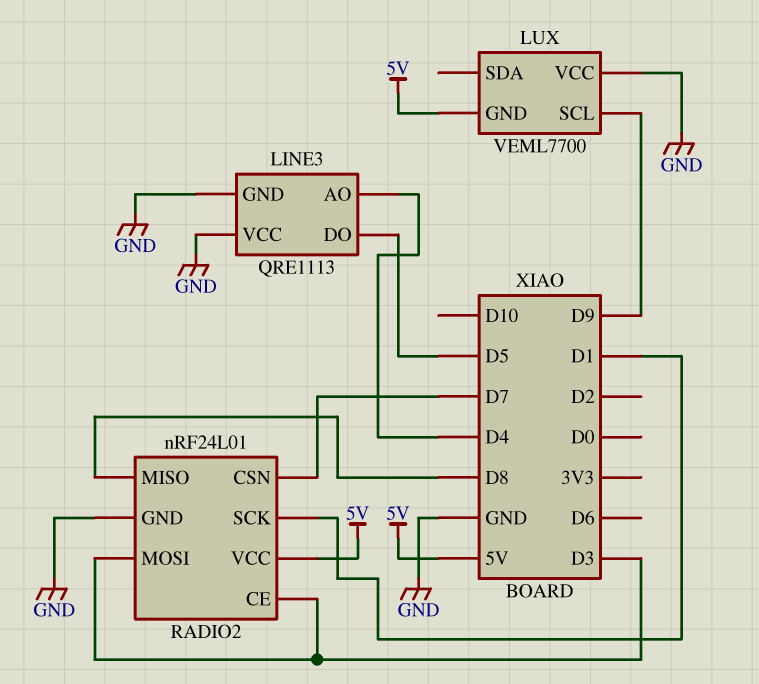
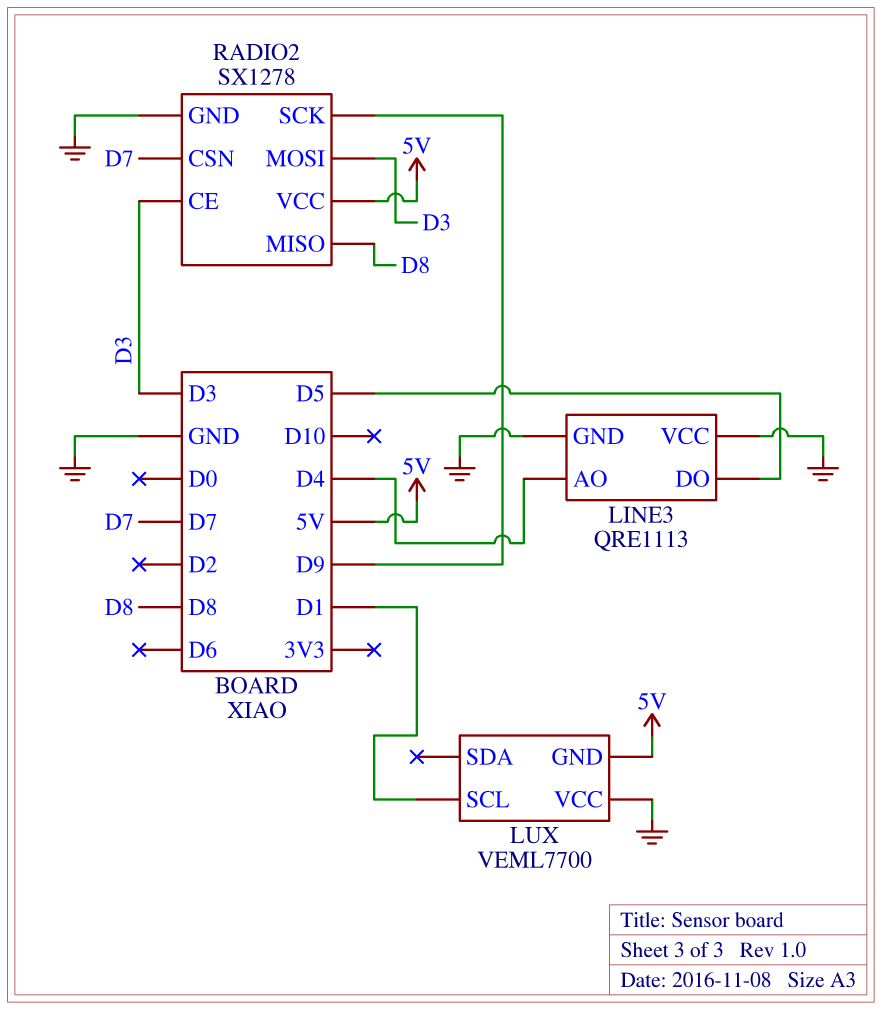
LUX pin SCL: D9 -> D1
RADIO2: nRF24L01 -> SX1278
RADIO2 pin SCK: D1 -> D9

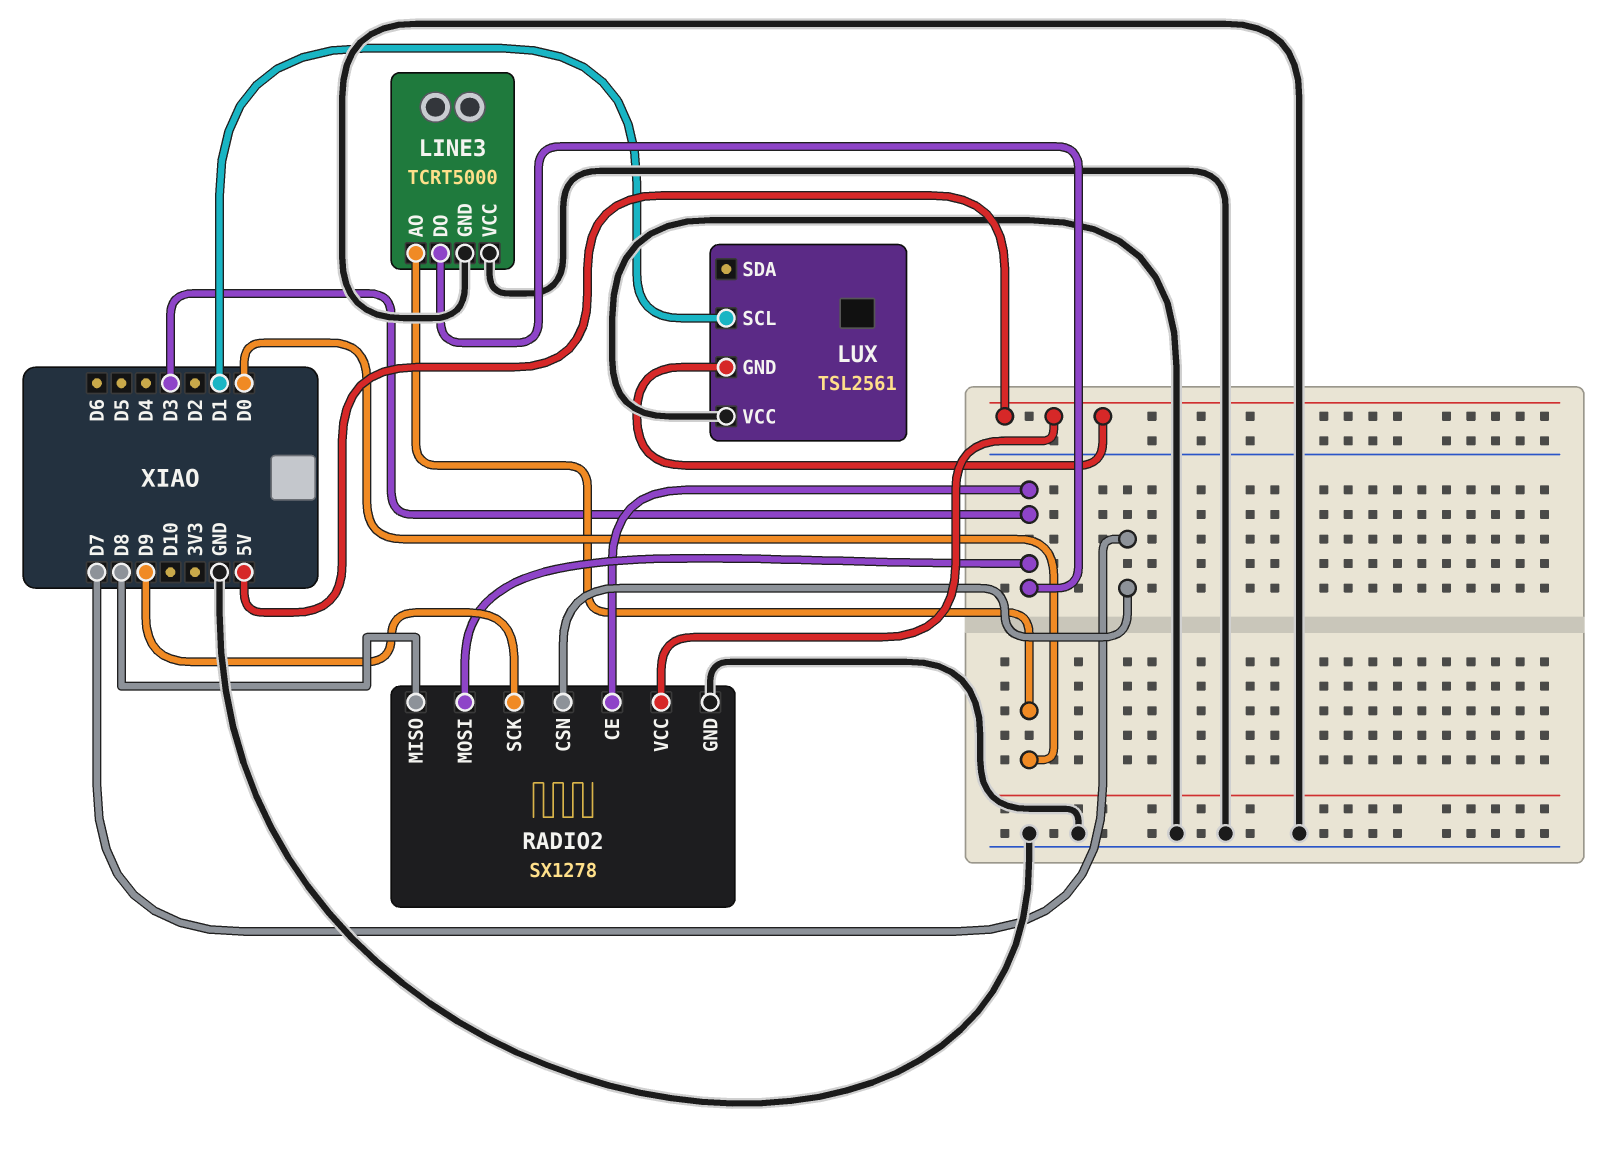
LINE3: QRE1113 -> TCRT5000
LINE3 pin AO: D4 -> D0
LINE3 pin DO: D5 -> D3
LUX: VEML7700 -> TSL2561

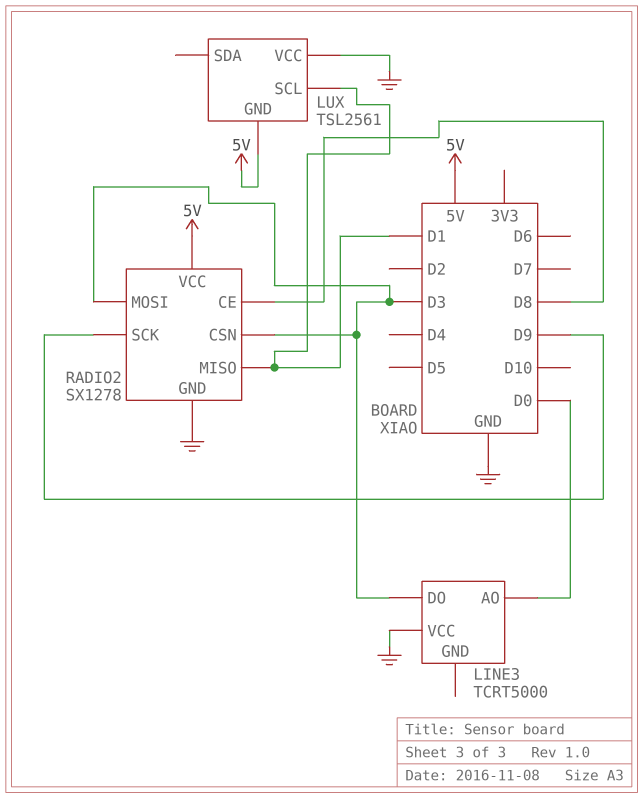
LINE3 pin GND: GND -> none
RADIO2 pin CE: D3 -> D8
RADIO2 pin CSN: D7 -> D3
RADIO2 pin MISO: D8 -> D1

